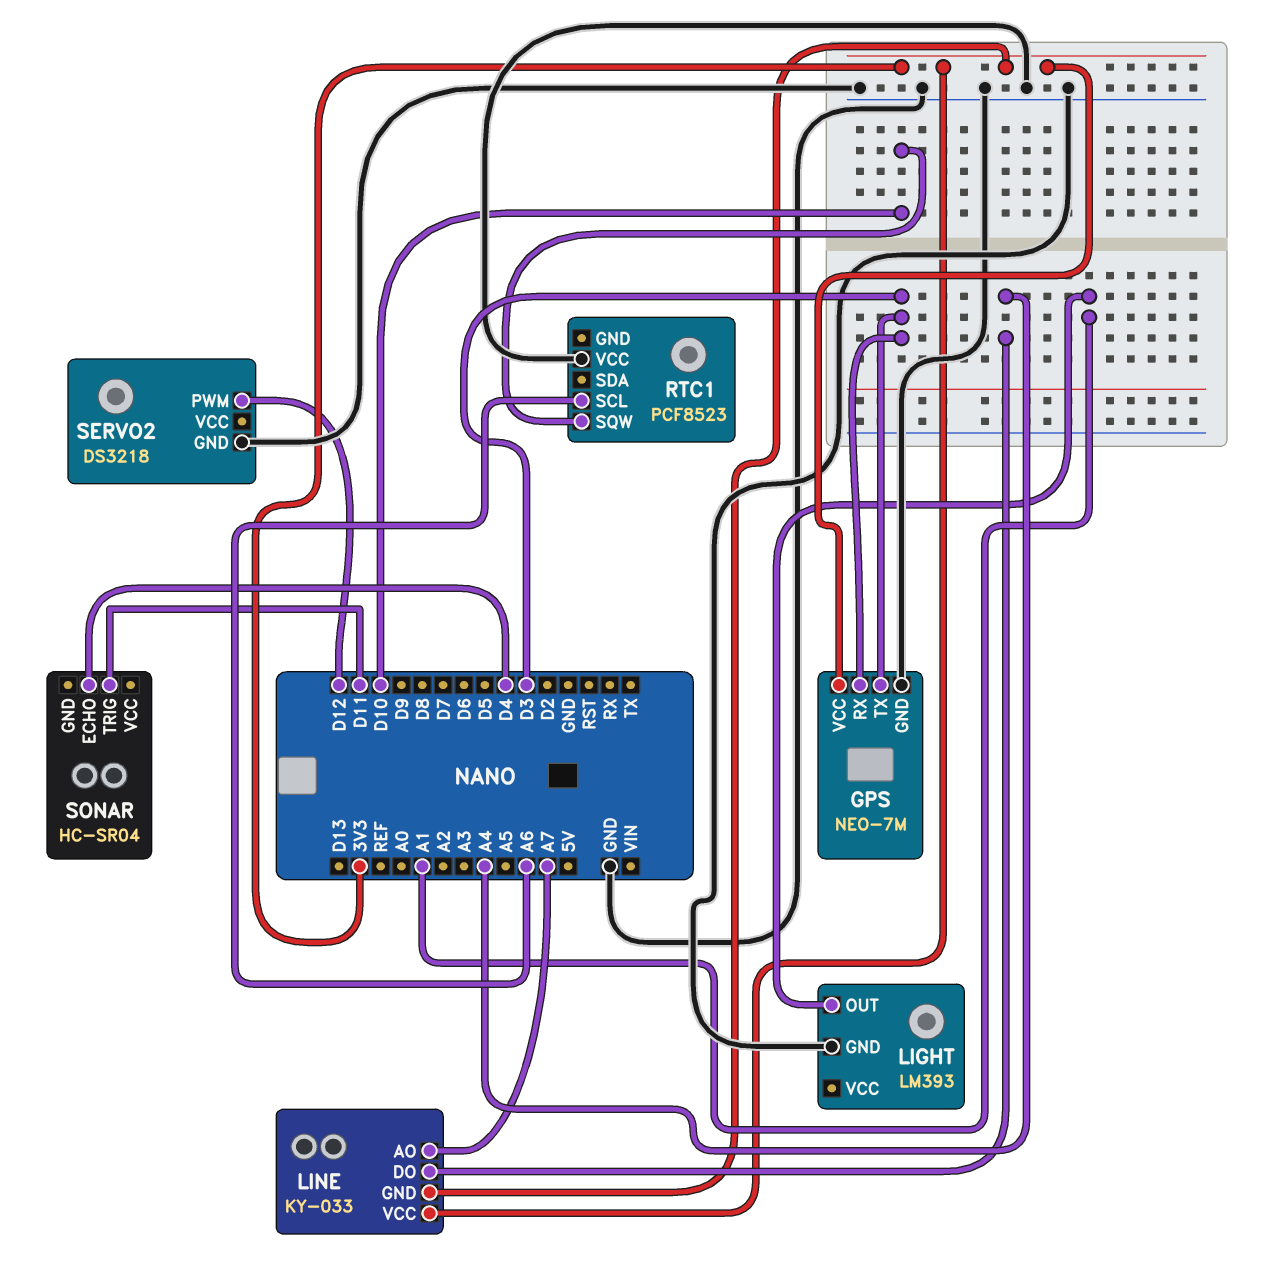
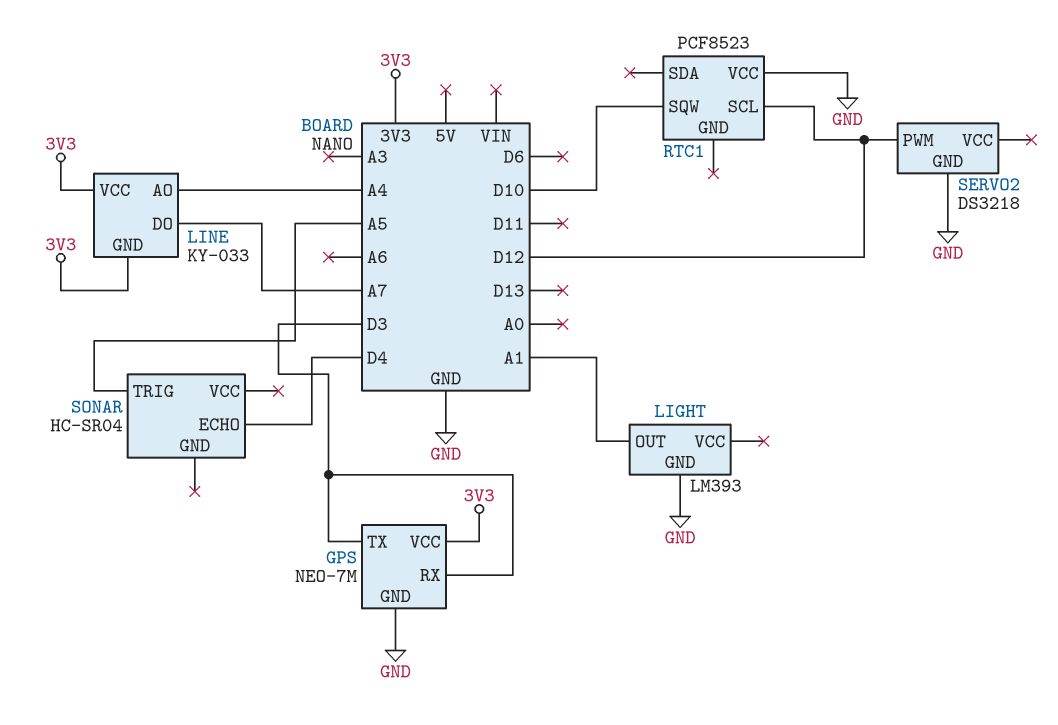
LINE pin AO: A7 -> A4
LINE pin DO: A4 -> A7
RTC1 pin SCL: A6 -> D12
SONAR pin TRIG: D11 -> A5

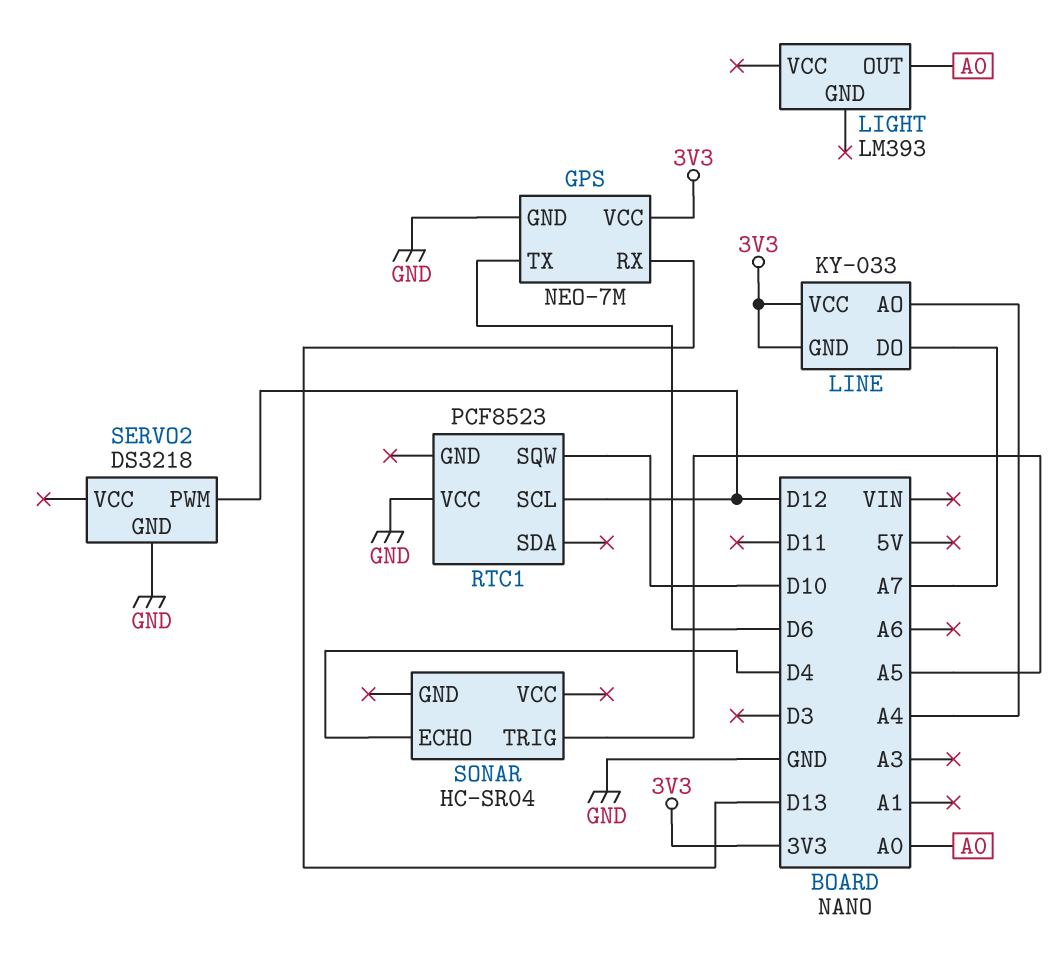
GPS pin RX: D3 -> D13
GPS pin TX: D3 -> D6
LIGHT pin GND: GND -> none
LIGHT pin OUT: A1 -> A0

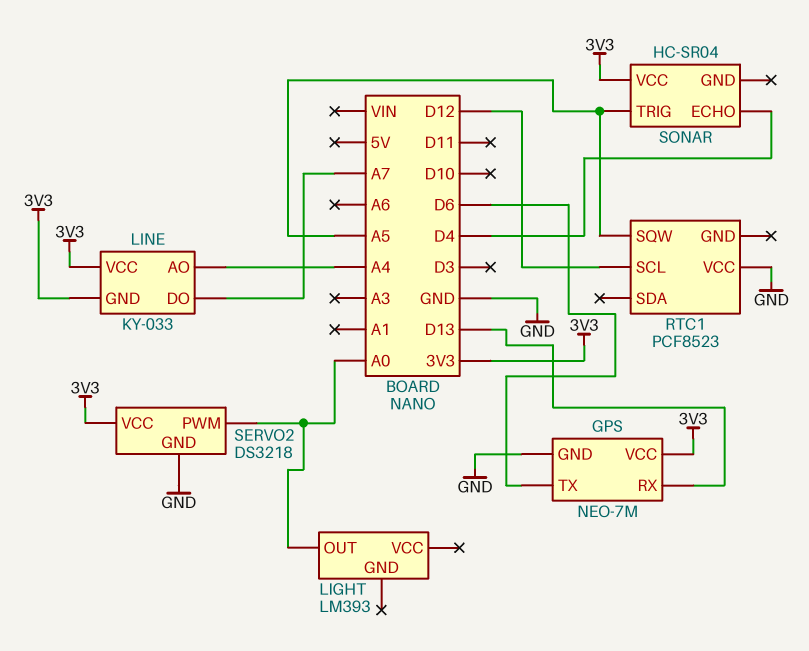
RTC1 pin SQW: D10 -> A5
SERVO2 pin PWM: D12 -> A0
SERVO2 pin VCC: none -> 3V3
SONAR pin VCC: none -> 3V3

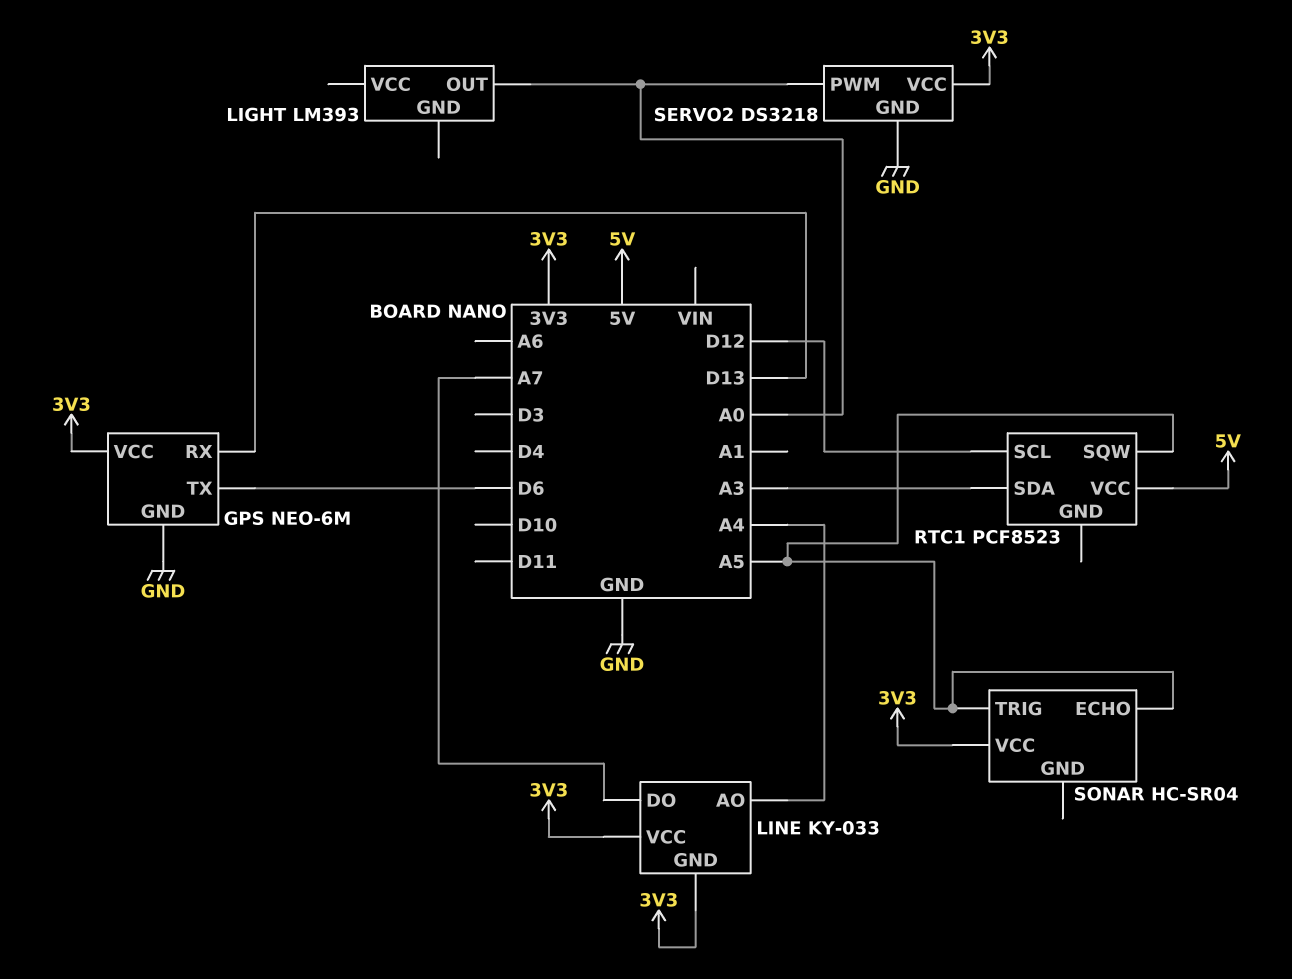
GPS: NEO-7M -> NEO-6M
RTC1 pin SDA: none -> A3
RTC1 pin VCC: GND -> 5V
SONAR pin ECHO: D4 -> A5

